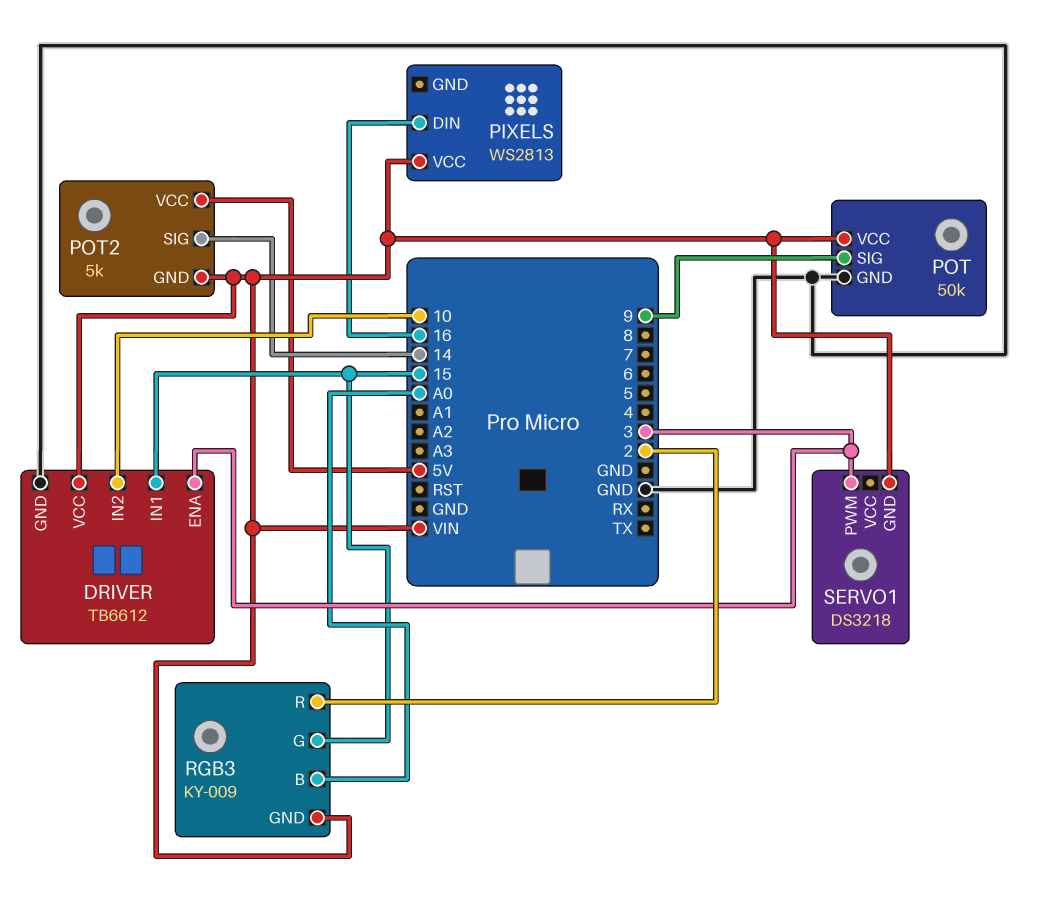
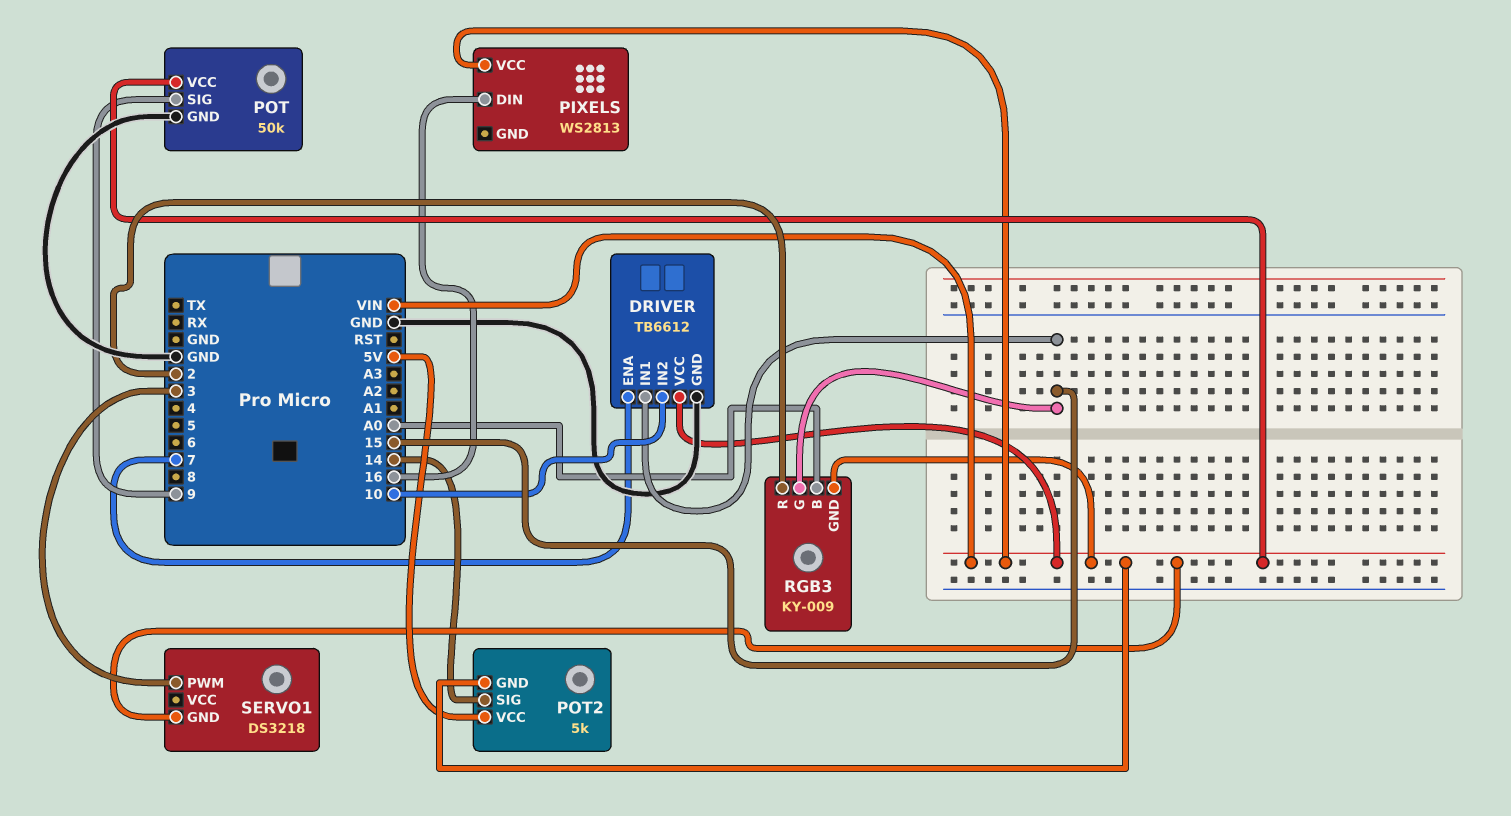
DRIVER pin ENA: 3 -> 7

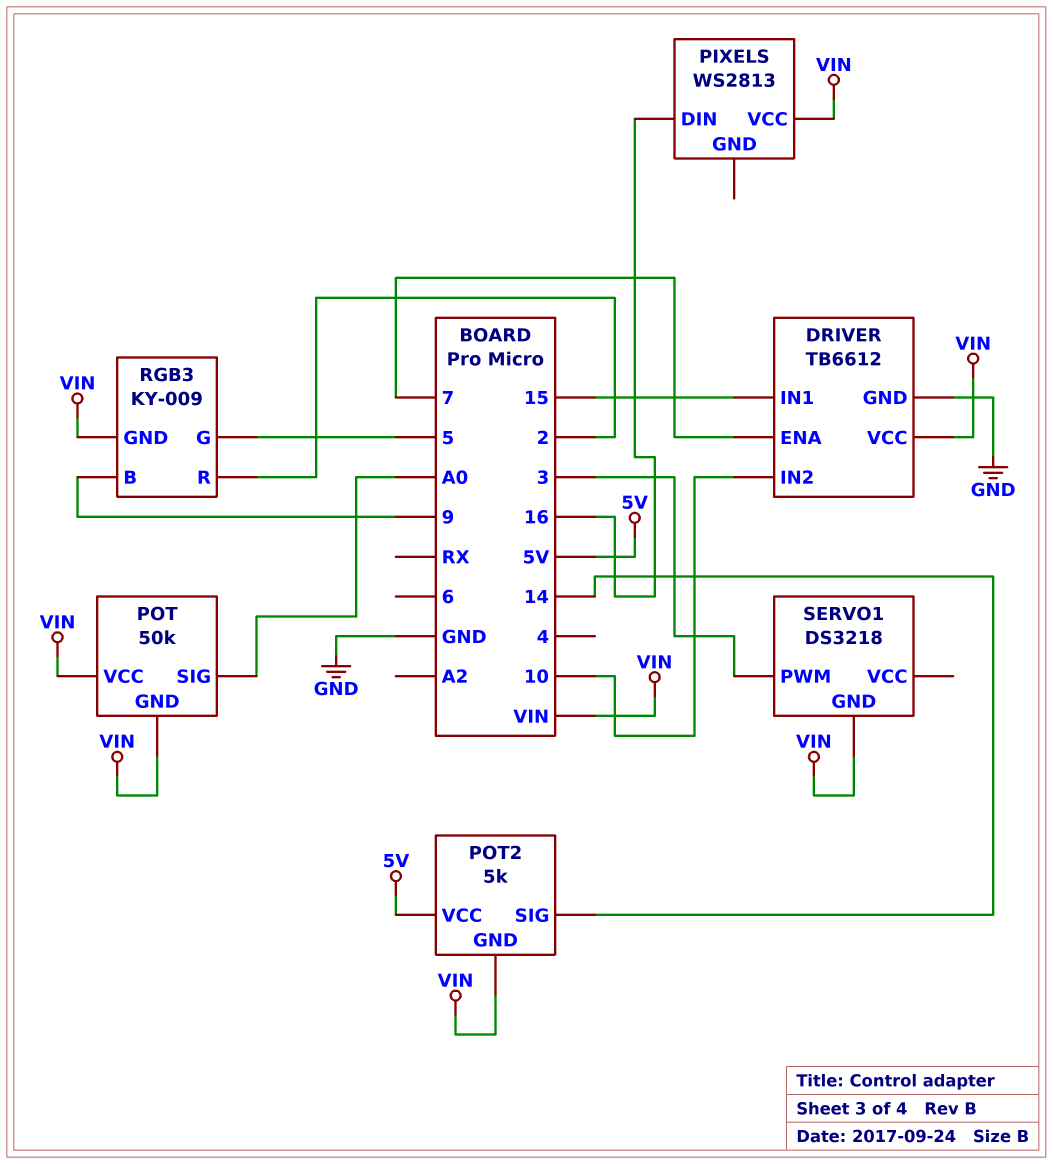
POT pin GND: GND -> VIN
POT pin SIG: 9 -> A0
RGB3 pin B: A0 -> 9
RGB3 pin G: 15 -> 5

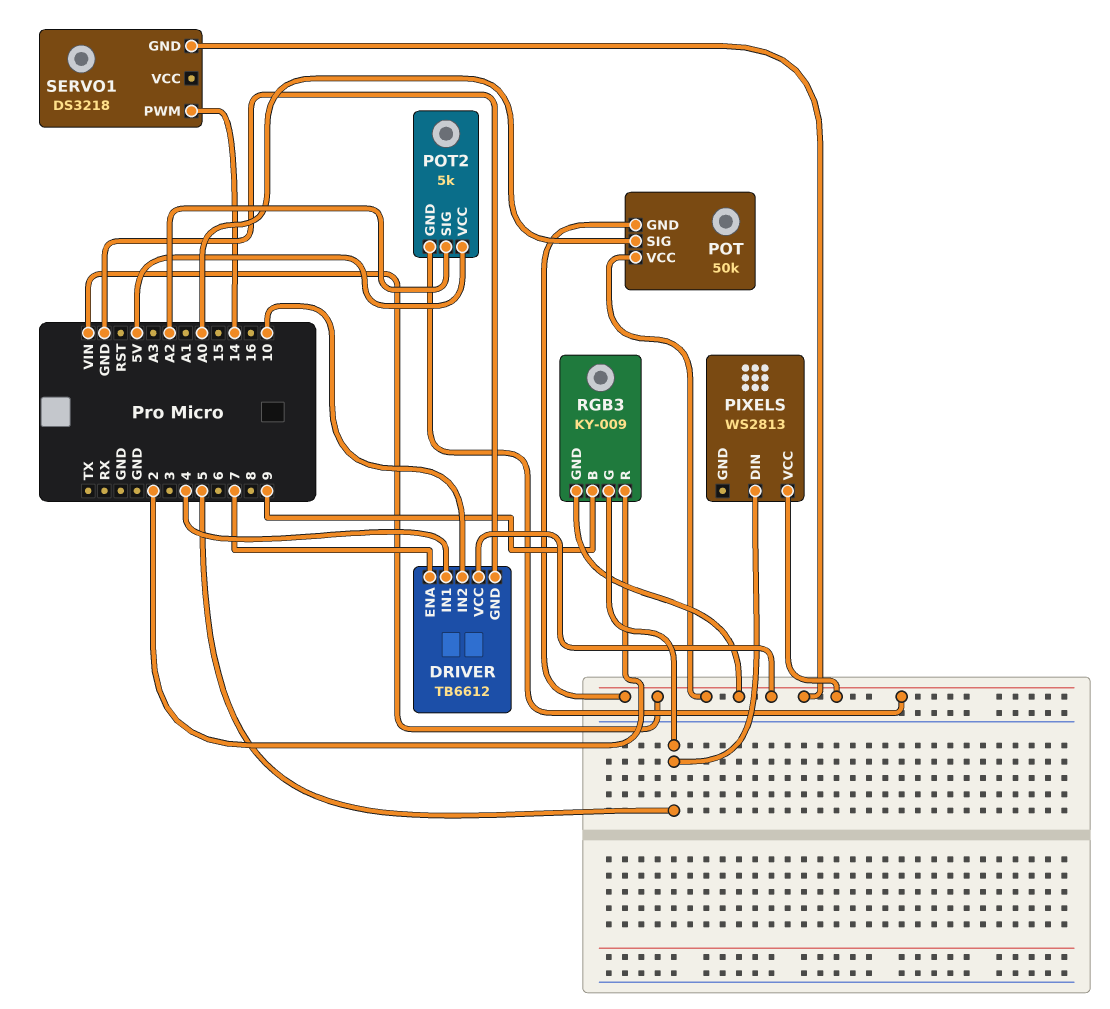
DRIVER pin IN1: 15 -> 4
PIXELS pin DIN: 16 -> 5
POT2 pin SIG: 14 -> A2
SERVO1 pin PWM: 3 -> 14

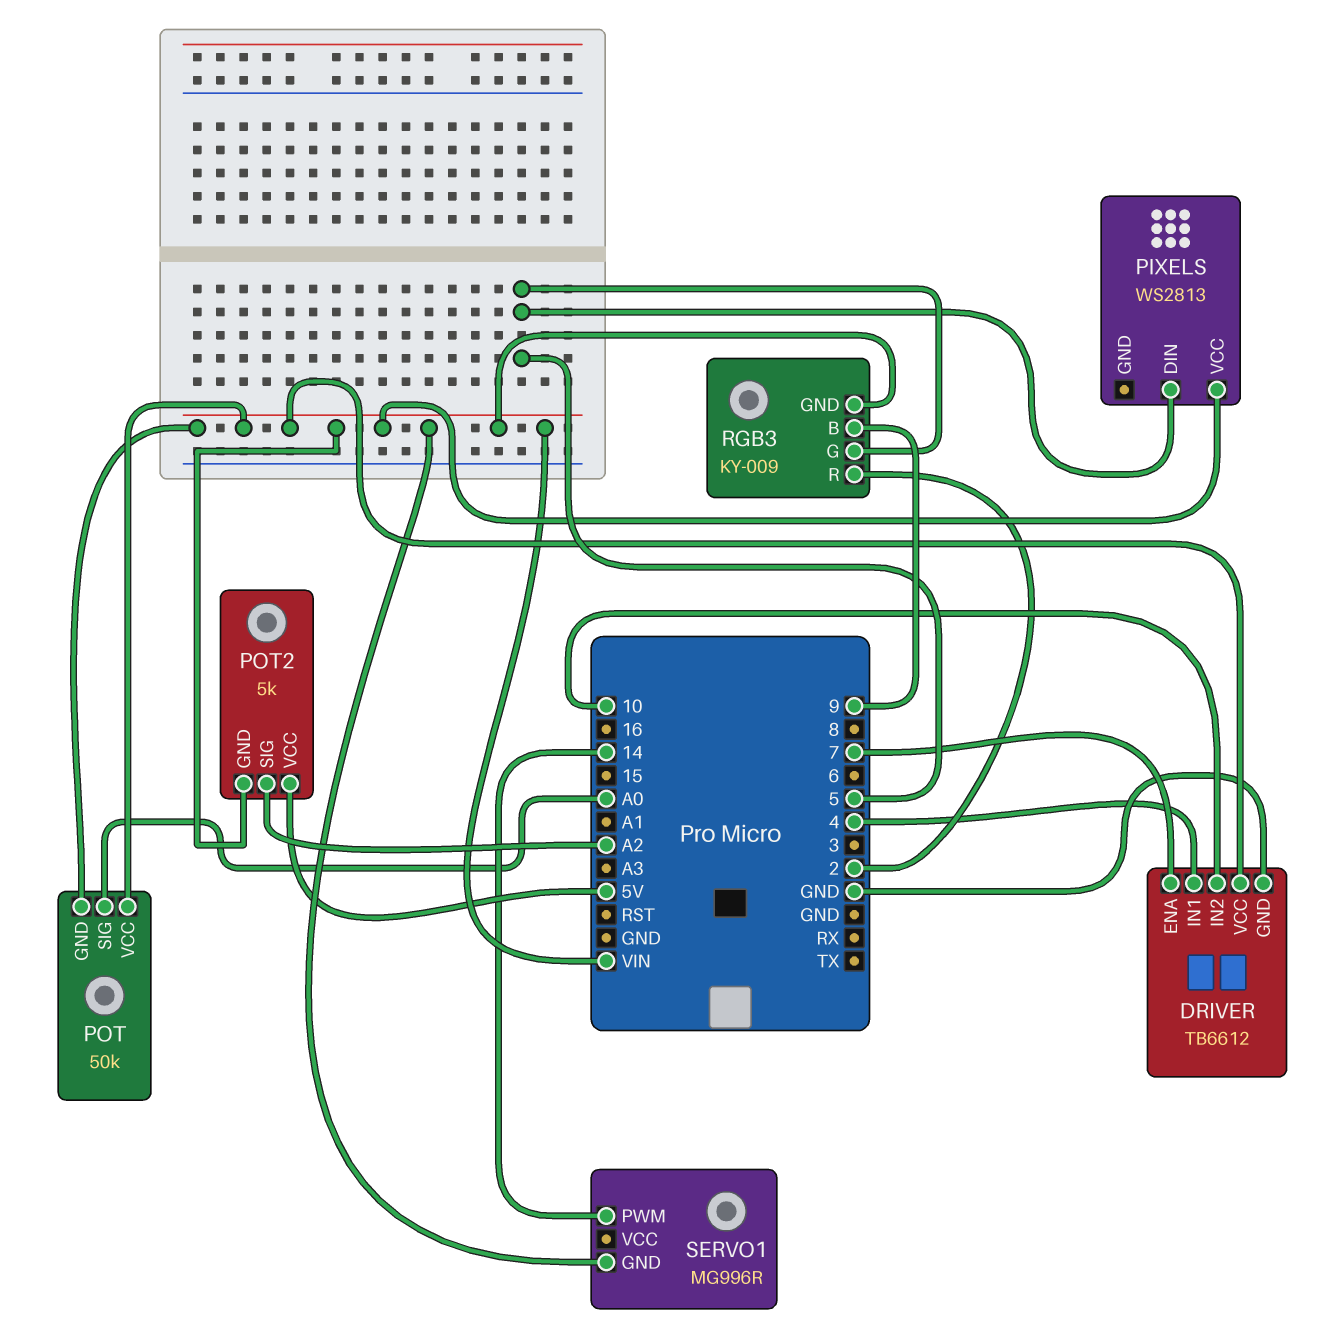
SERVO1: DS3218 -> MG996R

